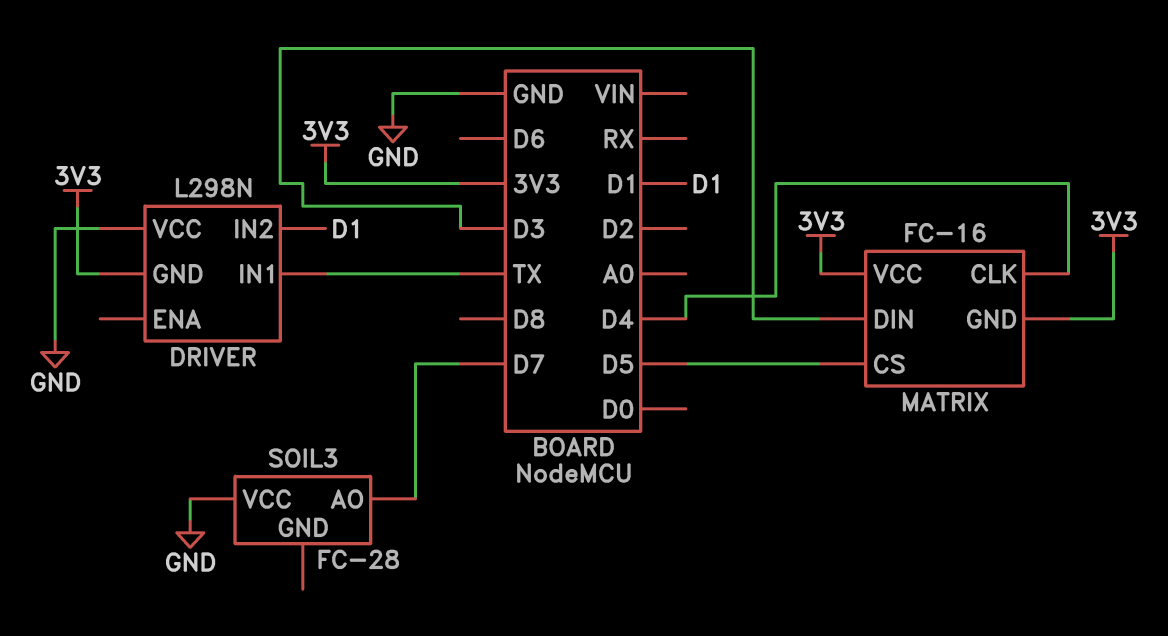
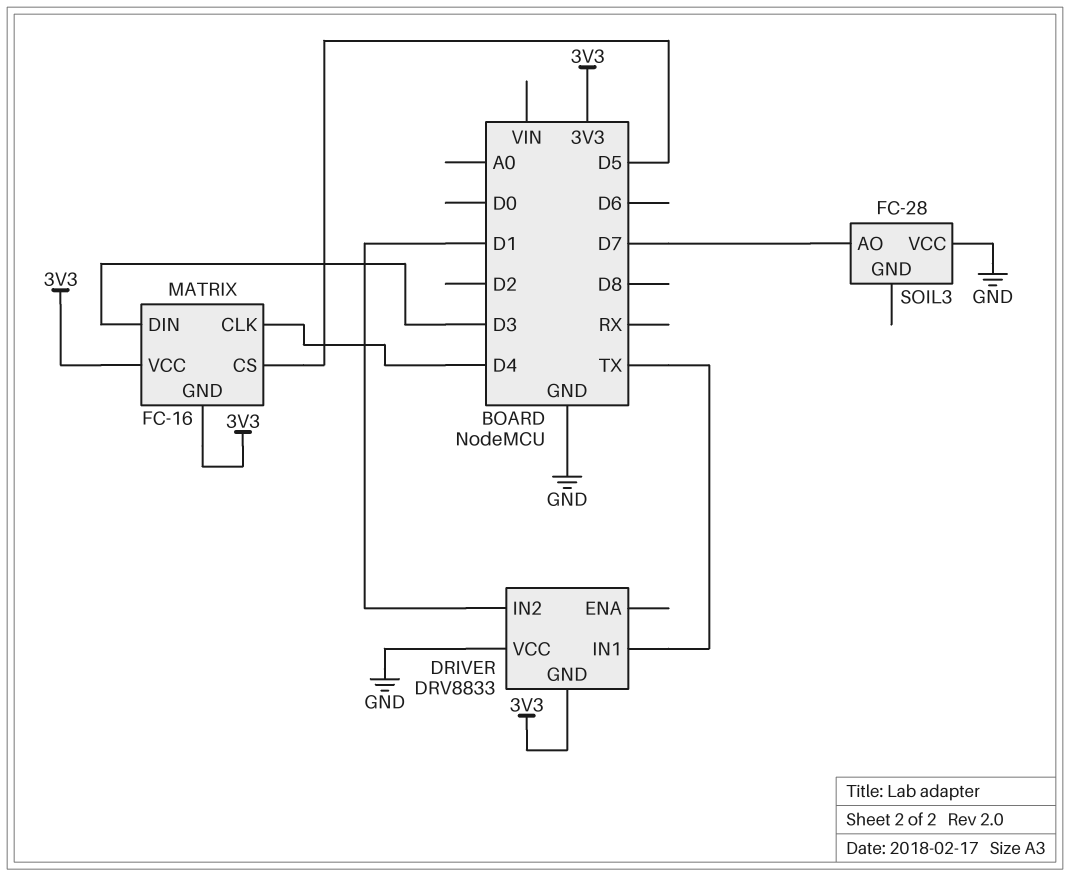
DRIVER: L298N -> DRV8833

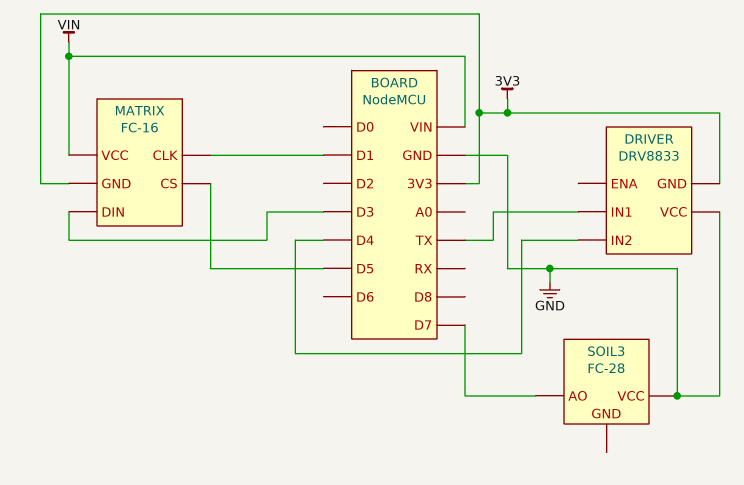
DRIVER pin IN2: D1 -> D4
MATRIX pin CLK: D4 -> D1
MATRIX pin VCC: 3V3 -> VIN

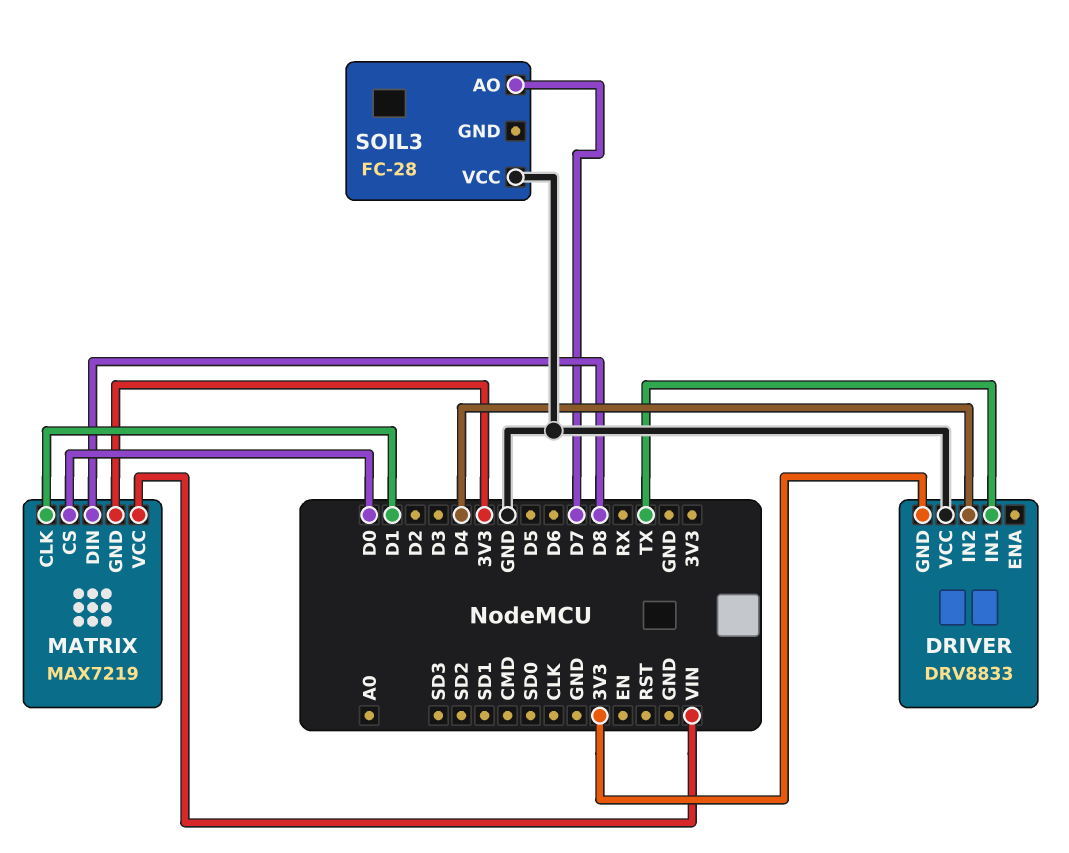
MATRIX: FC-16 -> MAX7219
MATRIX pin CS: D5 -> D0
MATRIX pin DIN: D3 -> D8

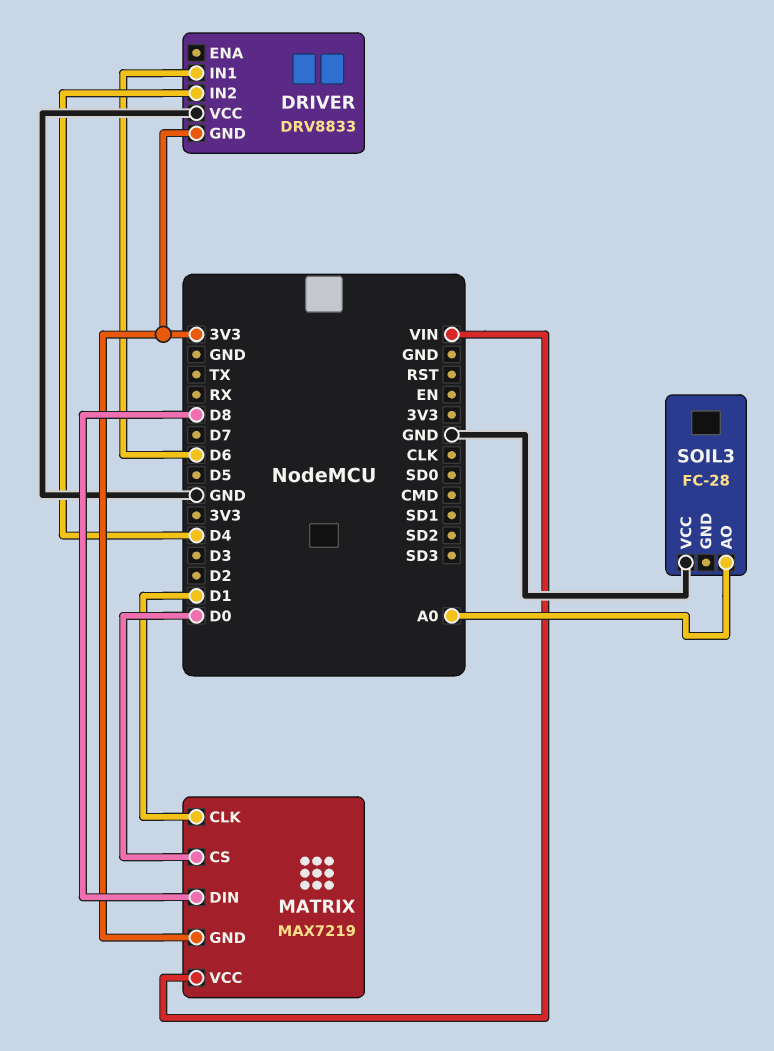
DRIVER pin IN1: TX -> D6
SOIL3 pin AO: D7 -> A0

